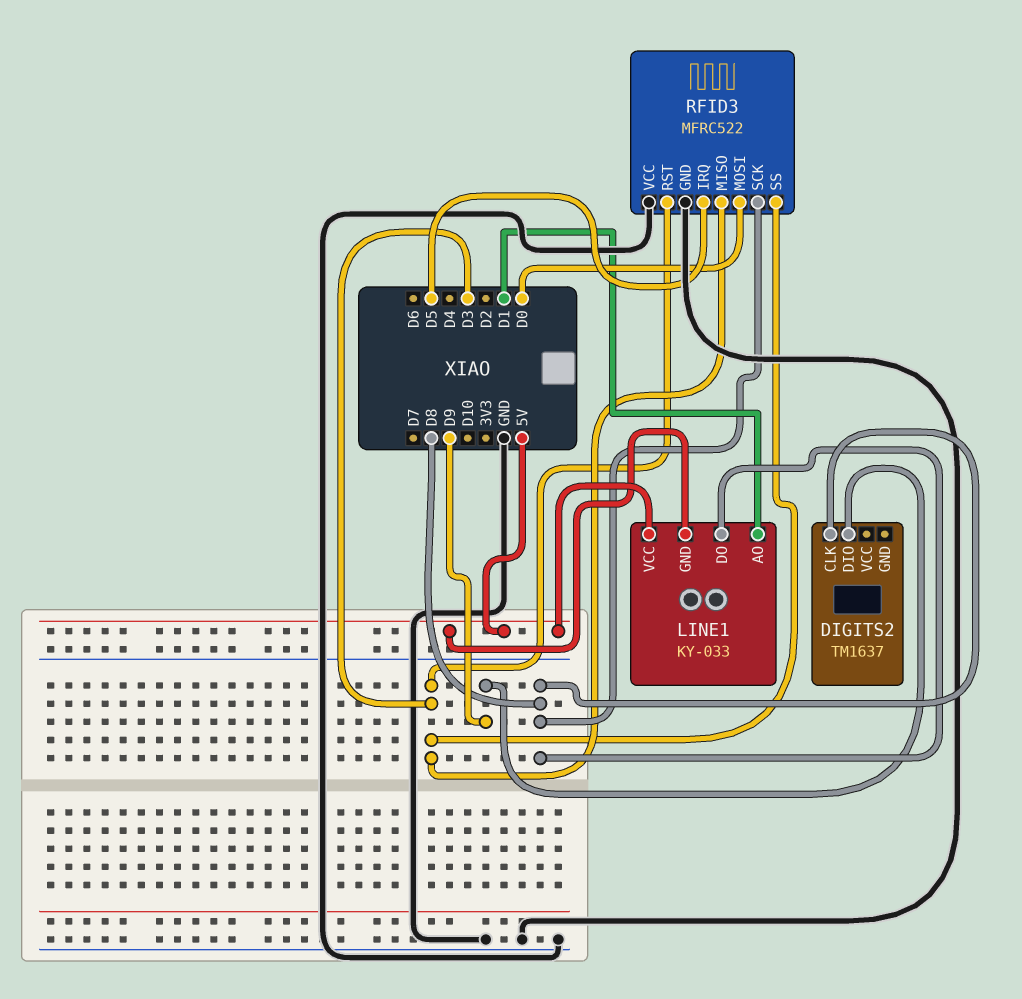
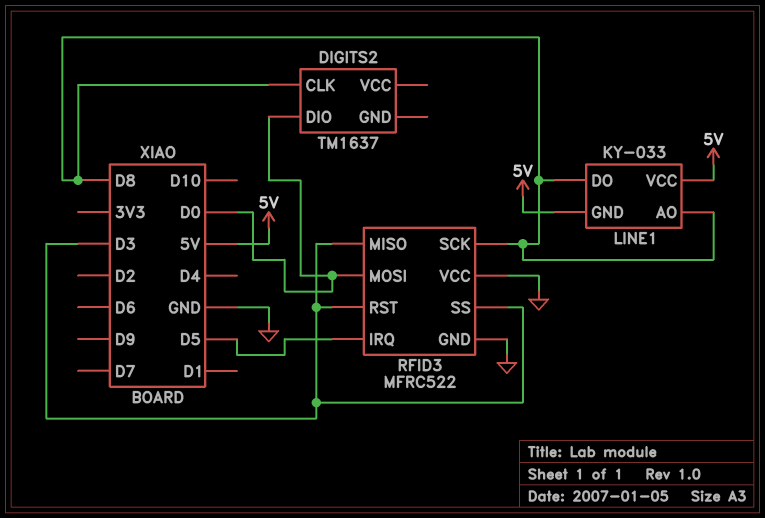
DIGITS2 pin DIO: D9 -> D0
LINE1 pin AO: D1 -> D8

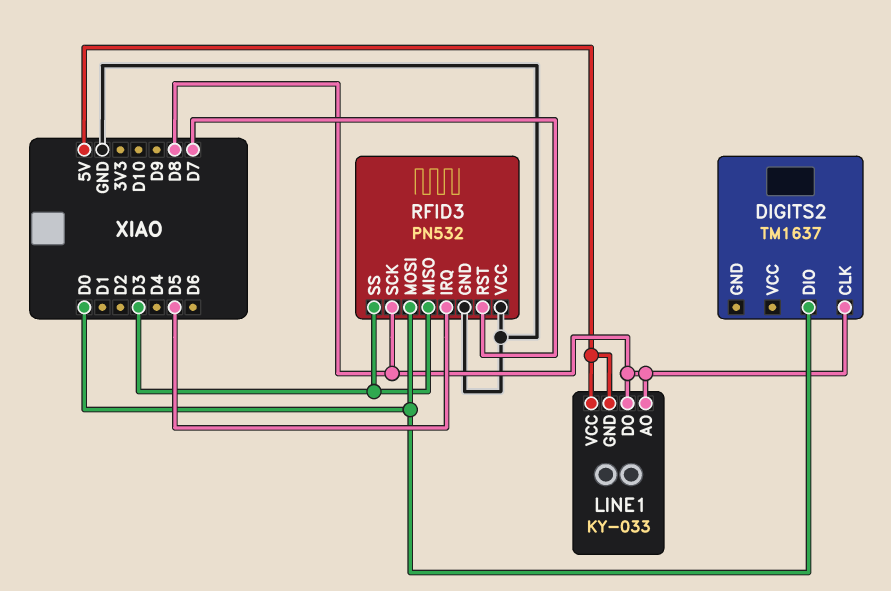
RFID3: MFRC522 -> PN532
RFID3 pin RST: D3 -> D7

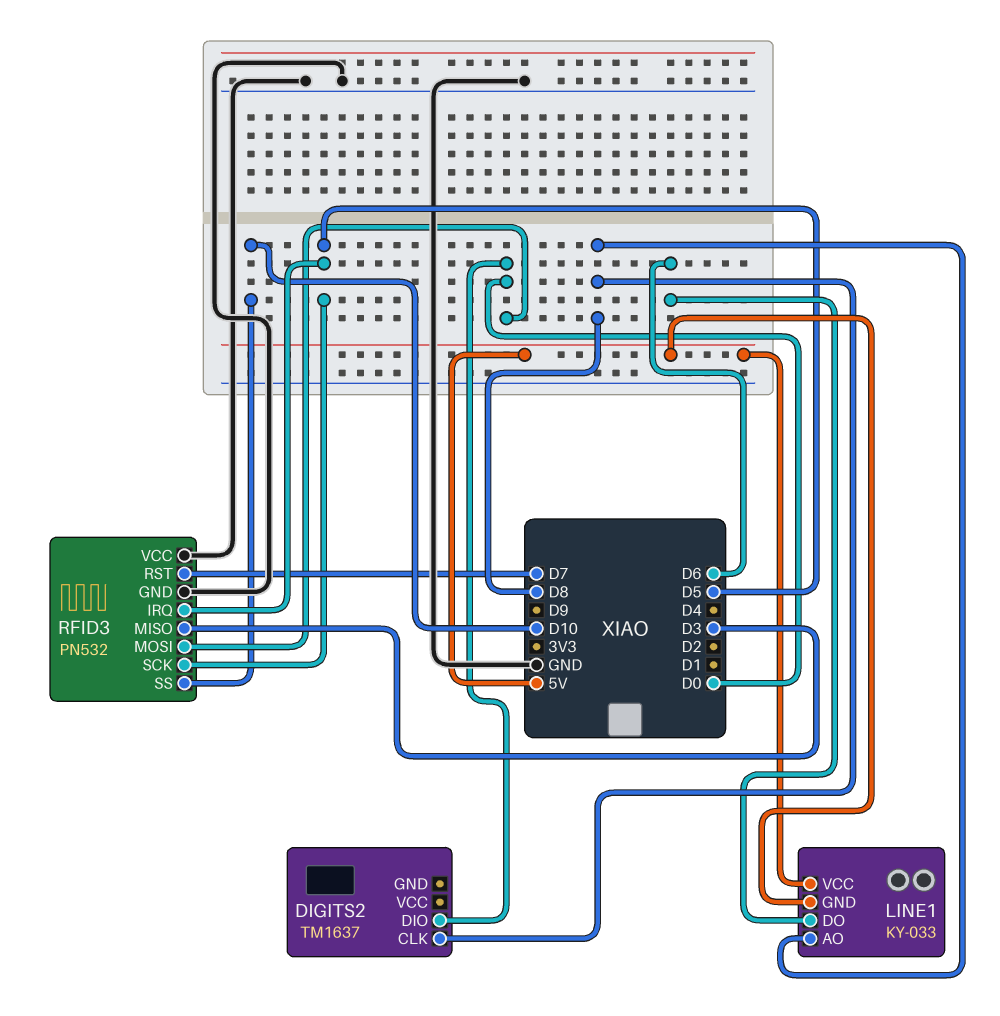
LINE1 pin DO: D8 -> D6
RFID3 pin SCK: D8 -> D5
RFID3 pin SS: D3 -> D10

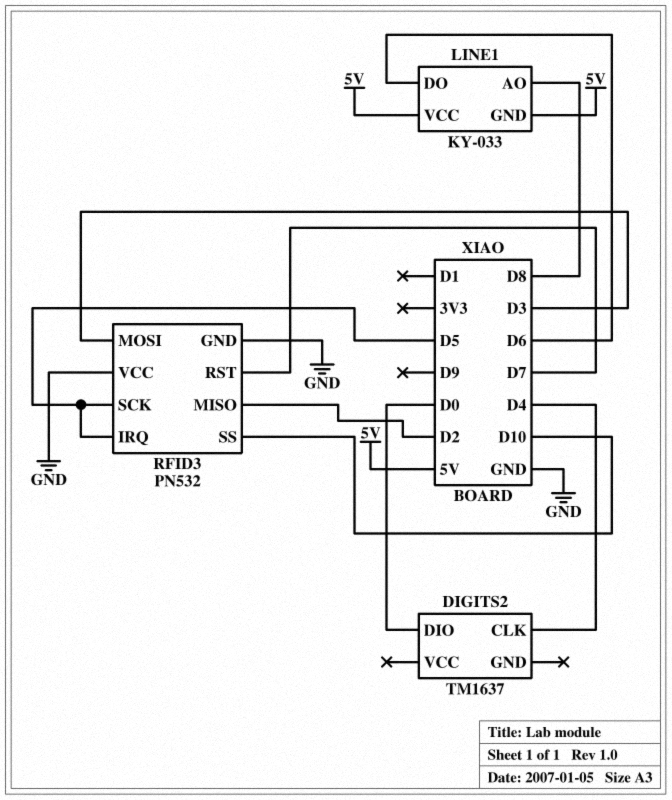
DIGITS2 pin CLK: D8 -> D4
RFID3 pin MISO: D3 -> D2
RFID3 pin MOSI: D0 -> D3

